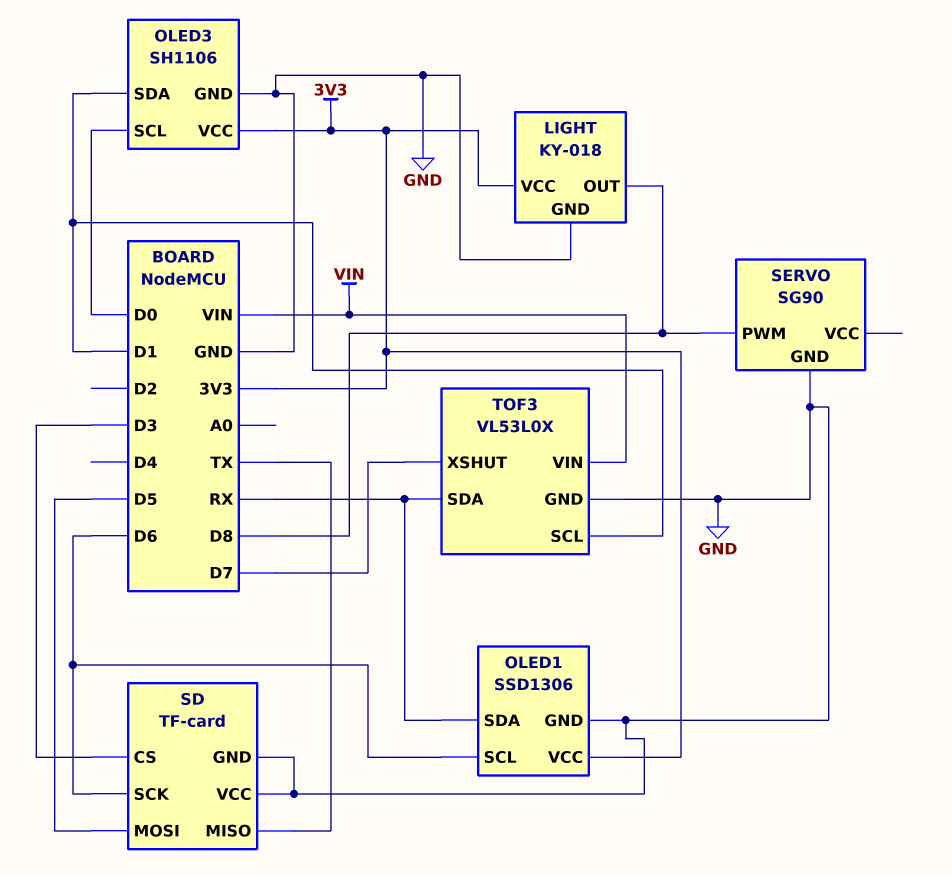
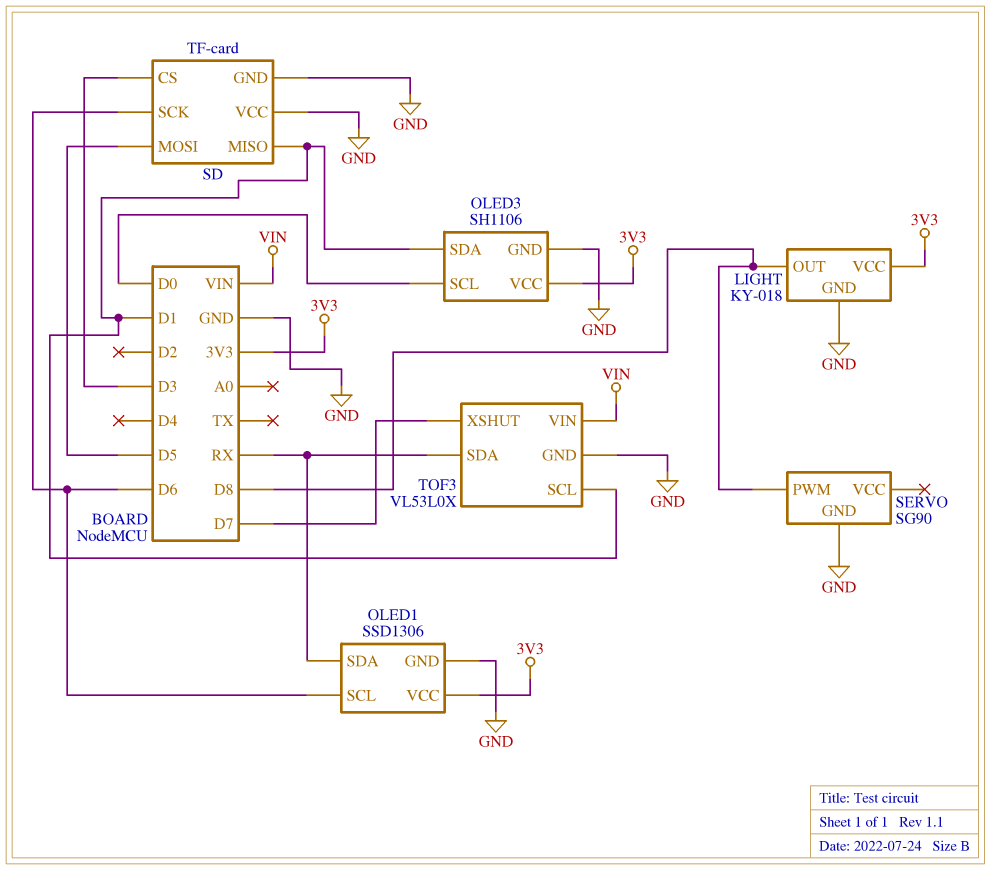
SD pin MISO: TX -> D1

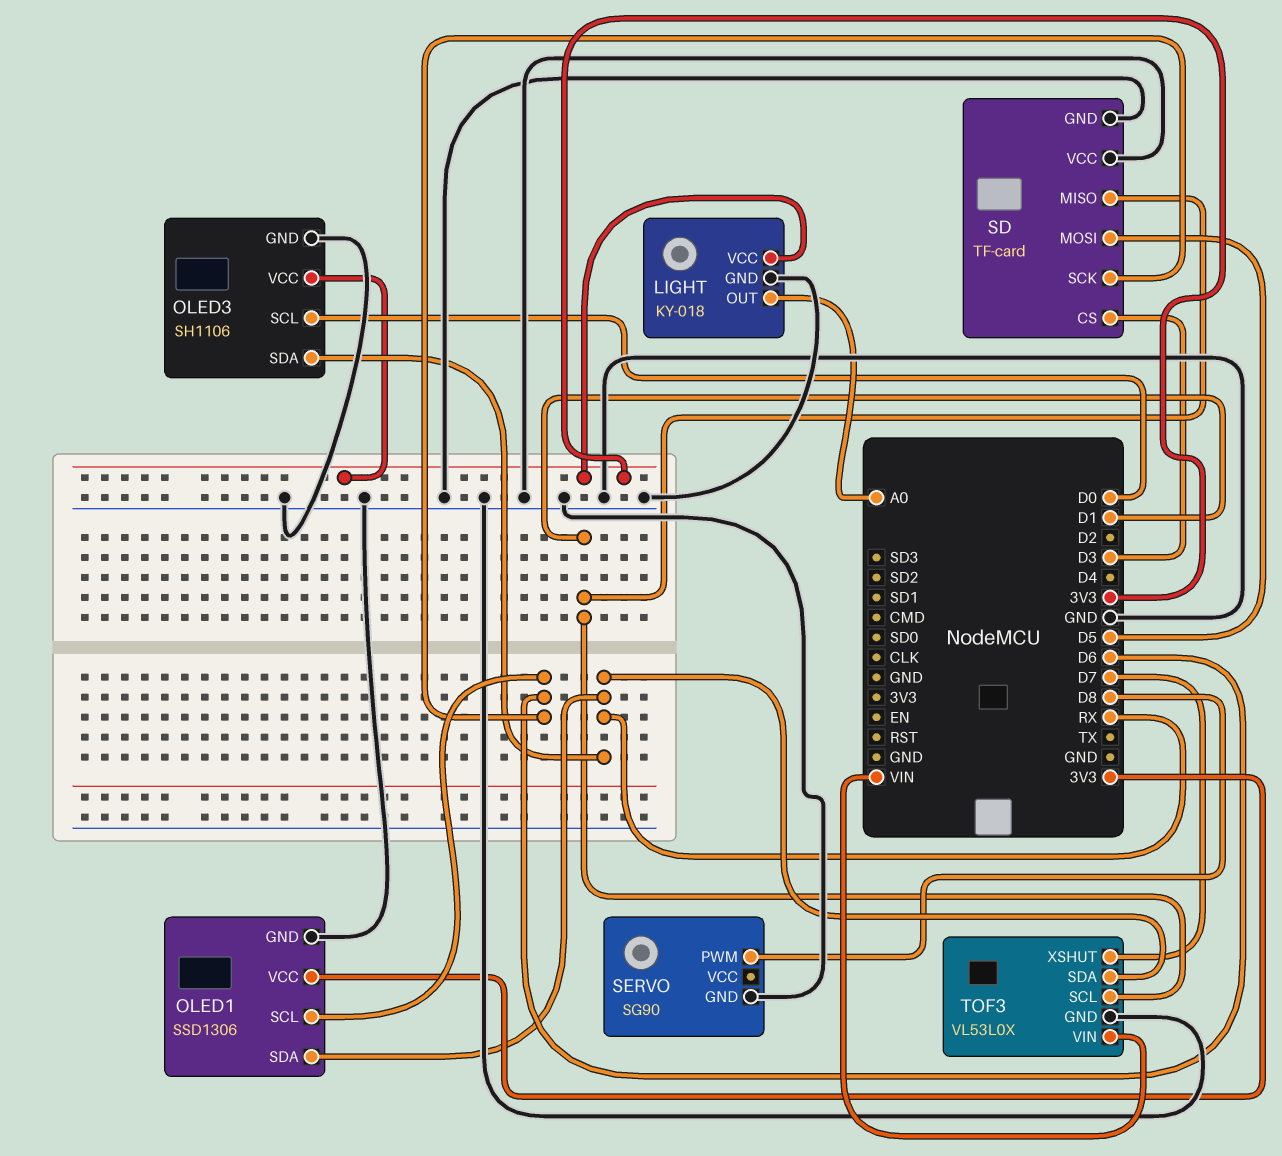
LIGHT pin OUT: D8 -> A0
OLED3 pin SDA: D1 -> RX

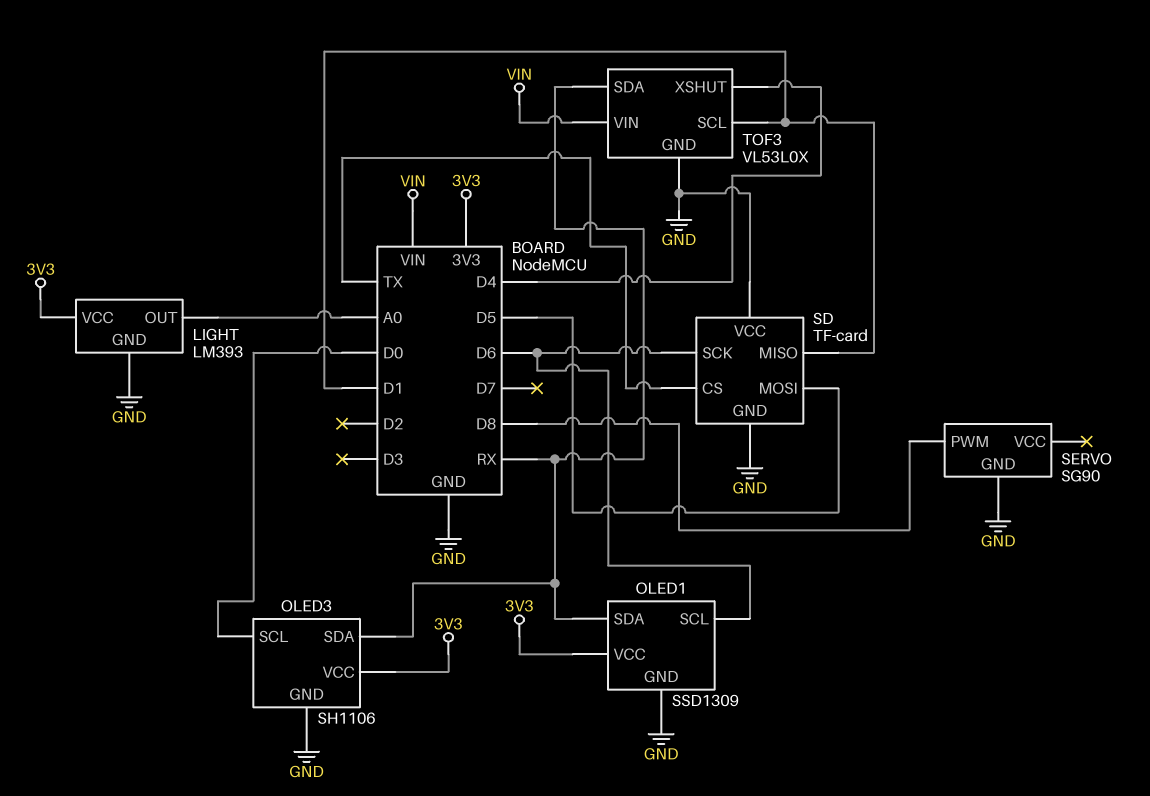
LIGHT: KY-018 -> LM393
OLED1: SSD1306 -> SSD1309
SD pin CS: D3 -> TX
TOF3 pin XSHUT: D7 -> D4

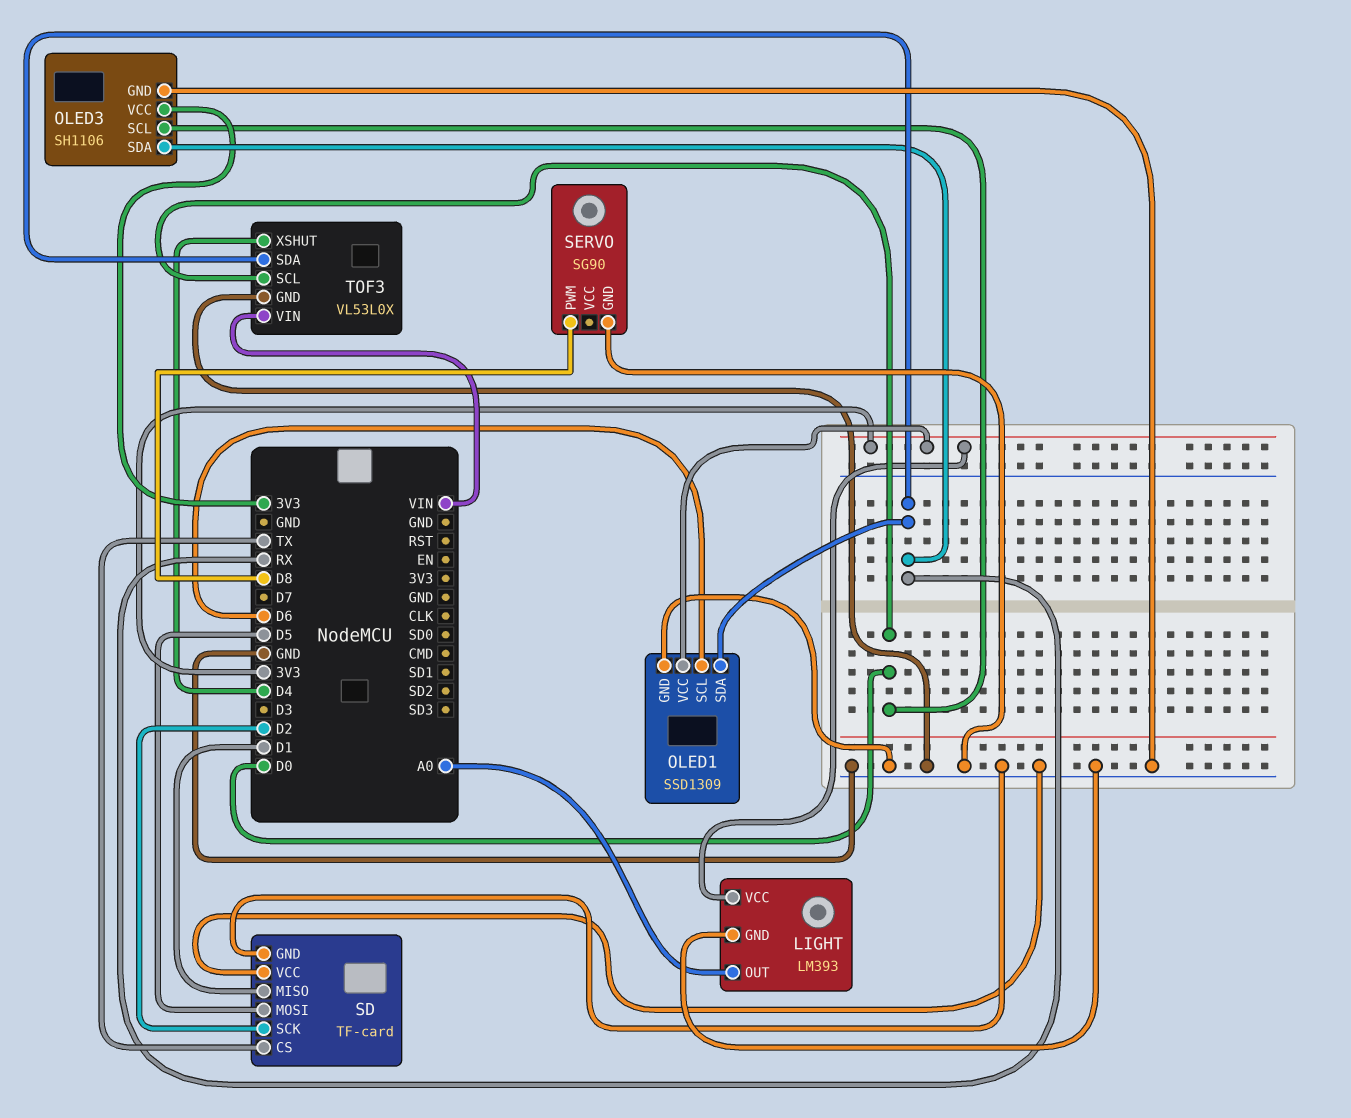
SD pin SCK: D6 -> D2
TOF3 pin SCL: D1 -> D0

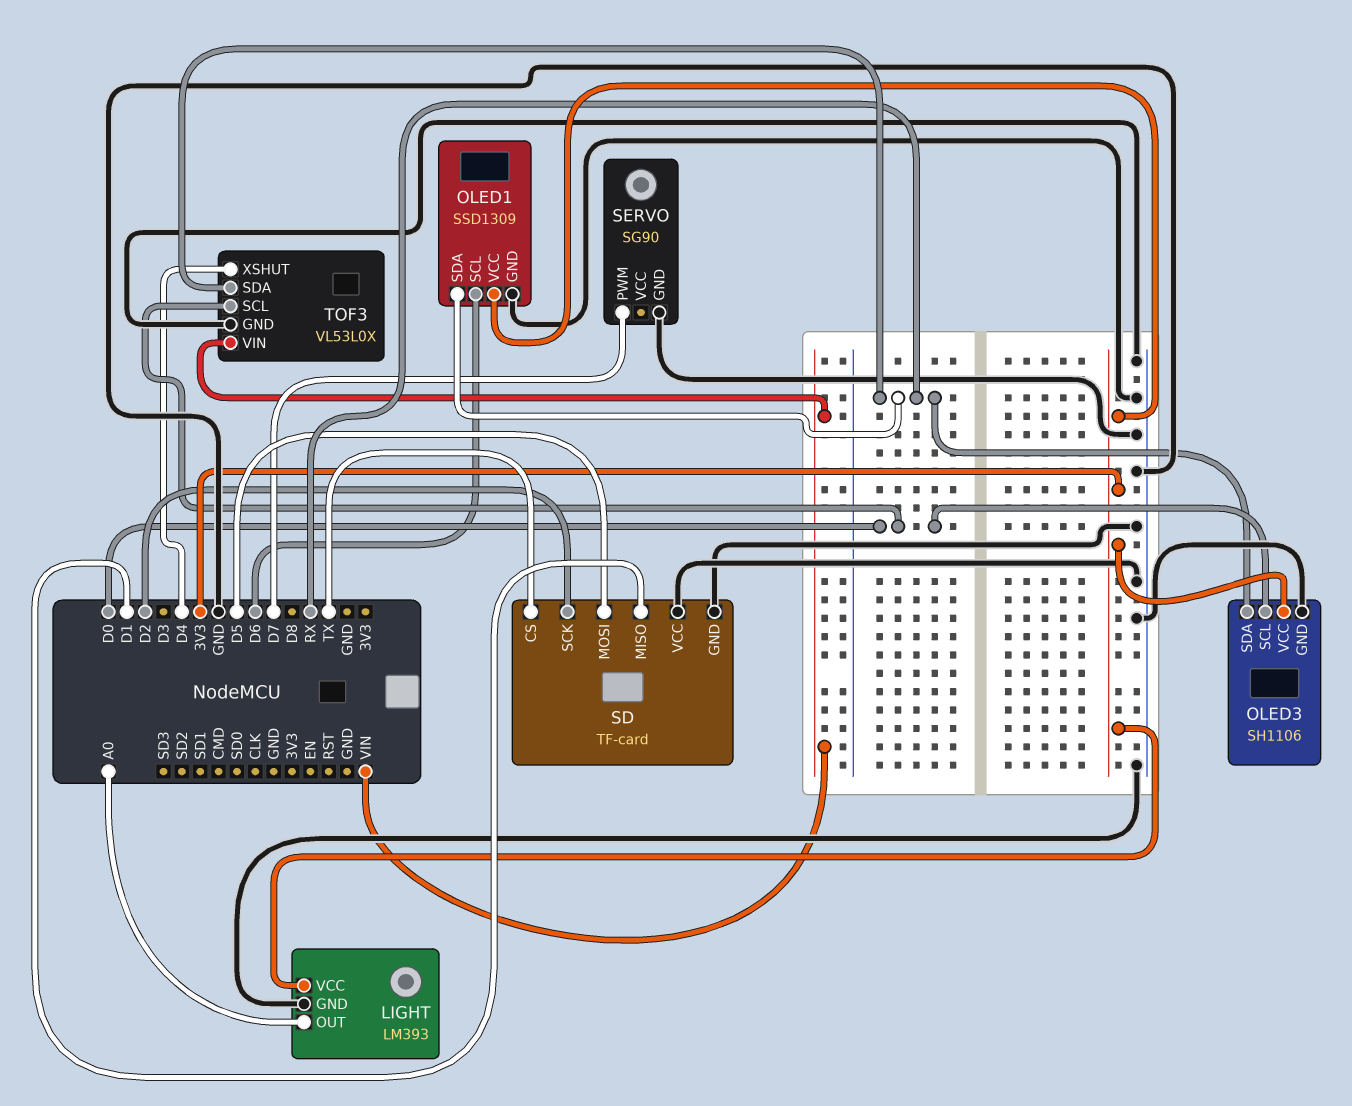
SERVO pin PWM: D8 -> D7

